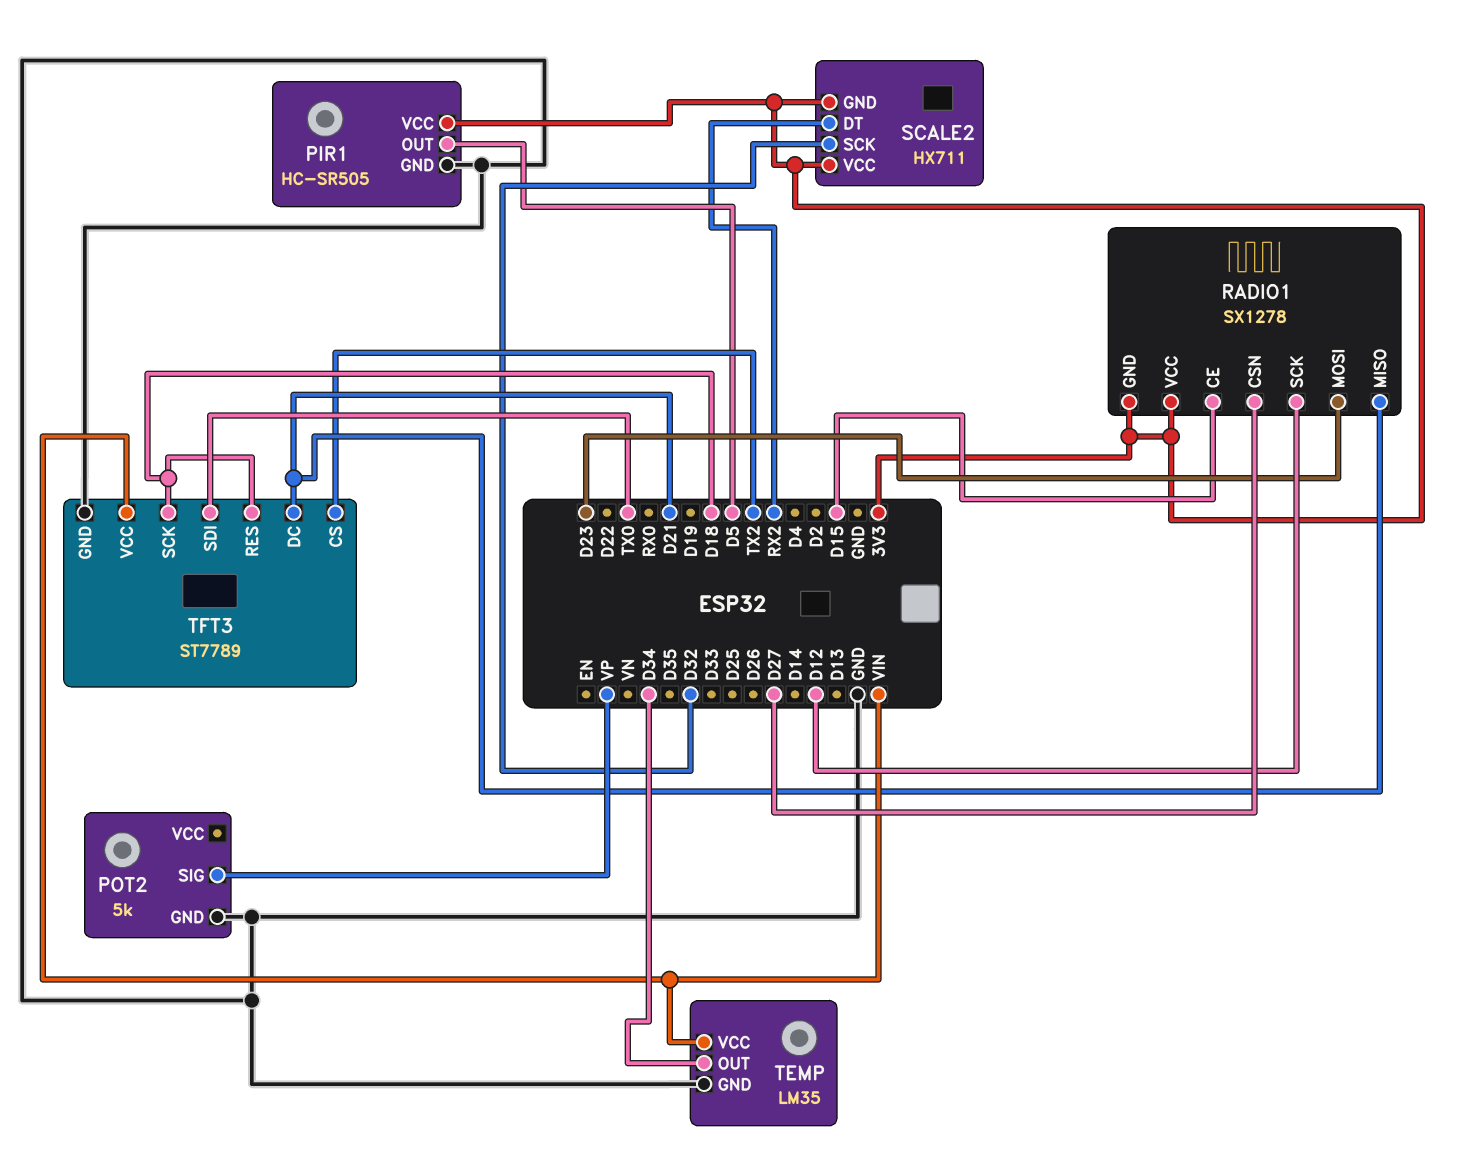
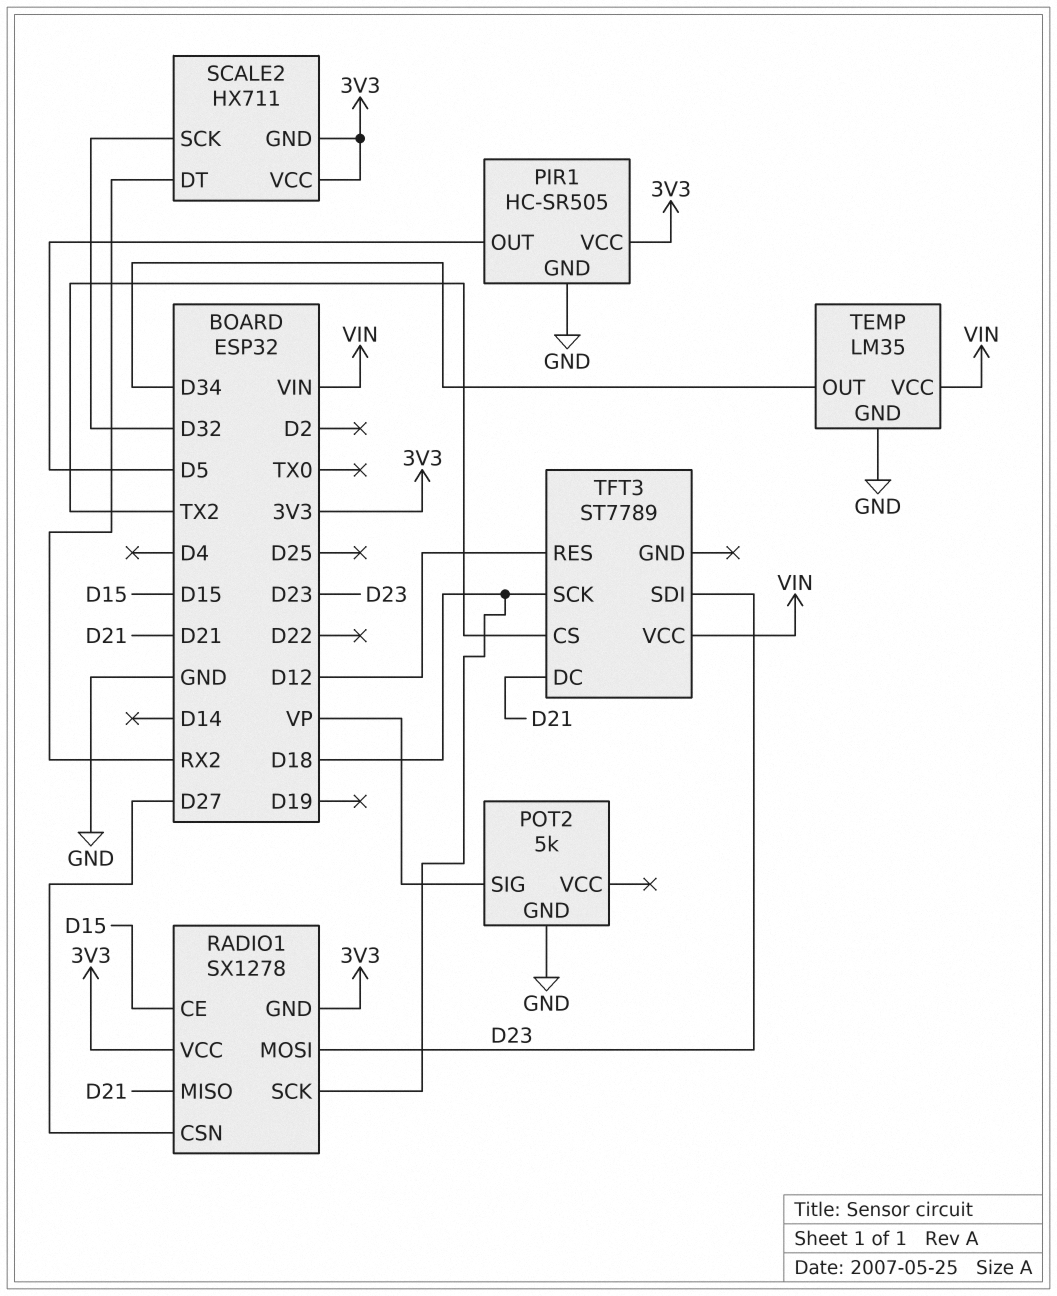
RADIO1 pin SCK: D12 -> D18
TFT3 pin GND: GND -> none
TFT3 pin RES: D18 -> D12
TFT3 pin SDI: TX0 -> D23

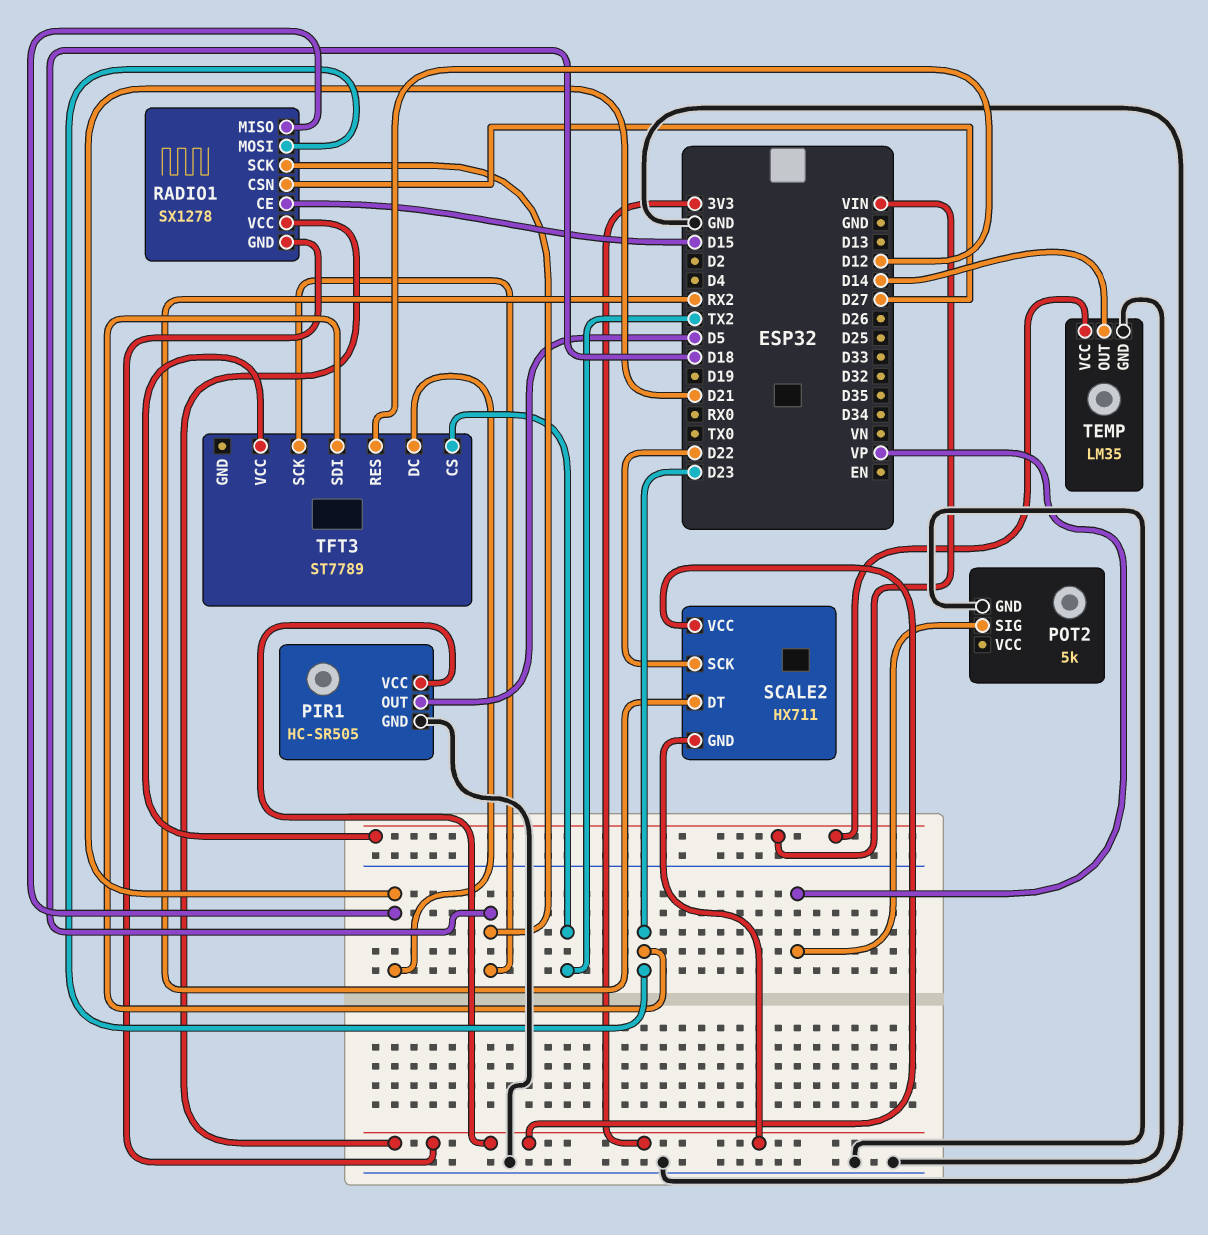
SCALE2 pin SCK: D32 -> D22
TEMP pin OUT: D34 -> D14

